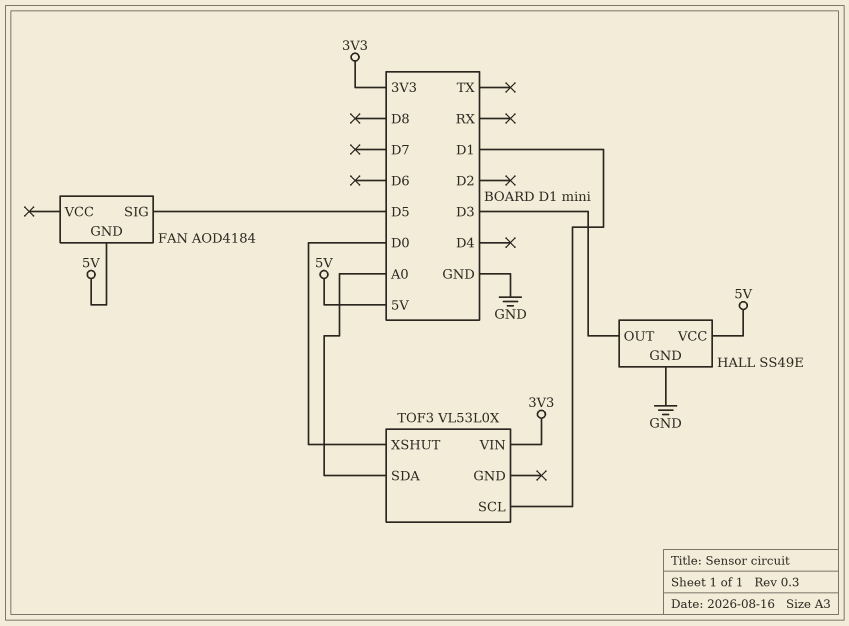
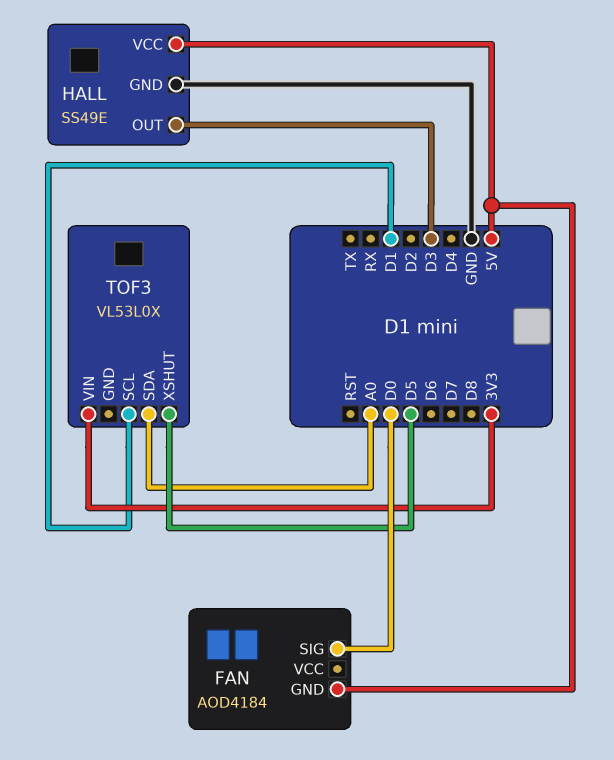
FAN pin SIG: D5 -> D0
TOF3 pin XSHUT: D0 -> D5

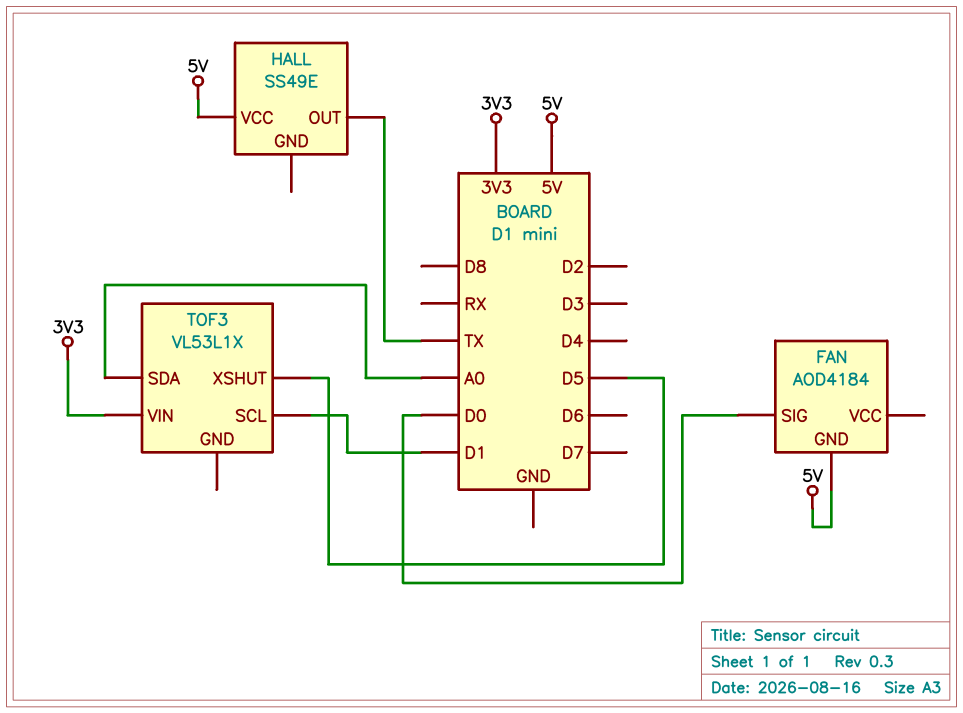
HALL pin GND: GND -> none
HALL pin OUT: D3 -> TX
TOF3: VL53L0X -> VL53L1X

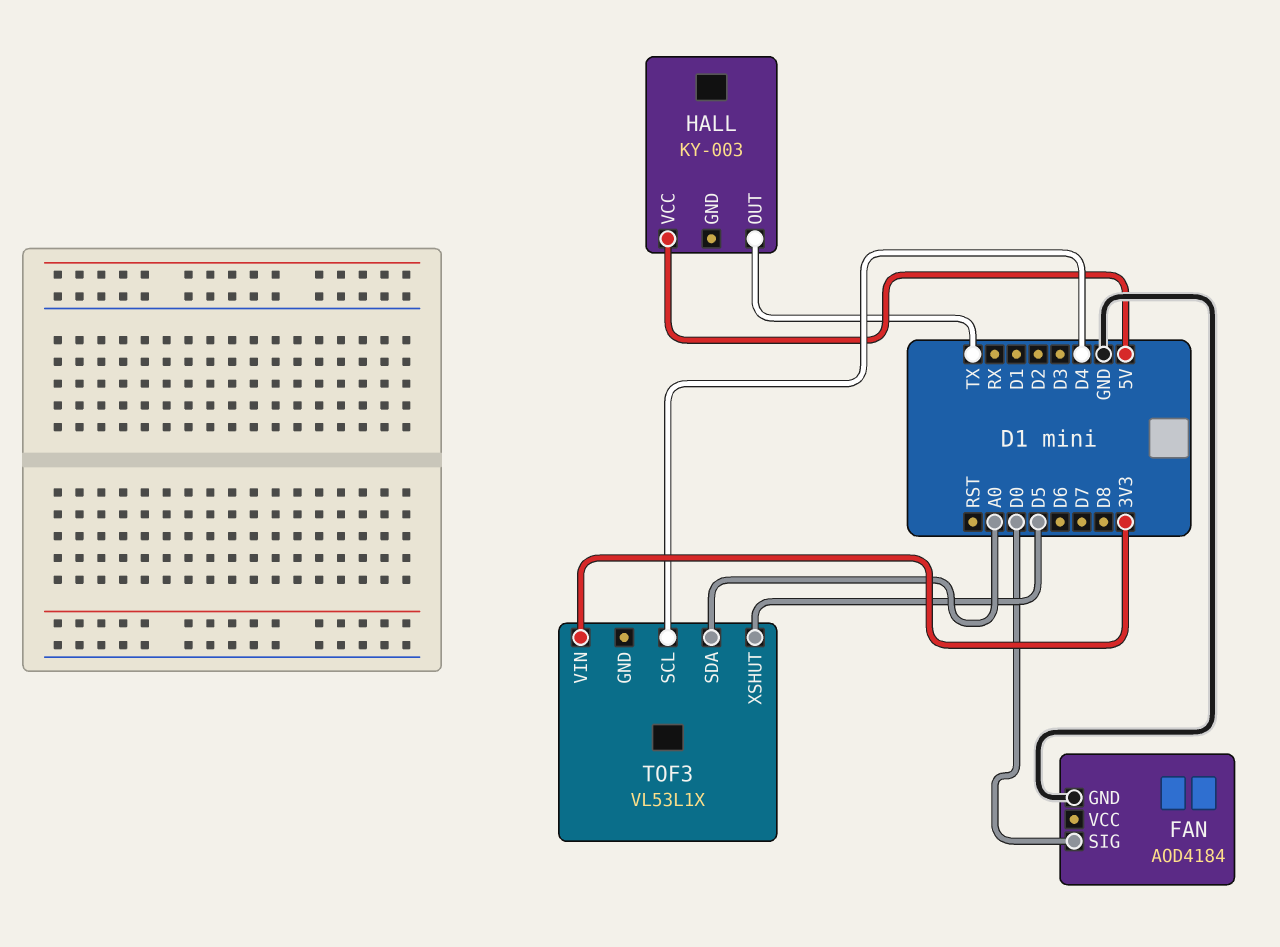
FAN pin GND: 5V -> GND
HALL: SS49E -> KY-003
TOF3 pin SCL: D1 -> D4

